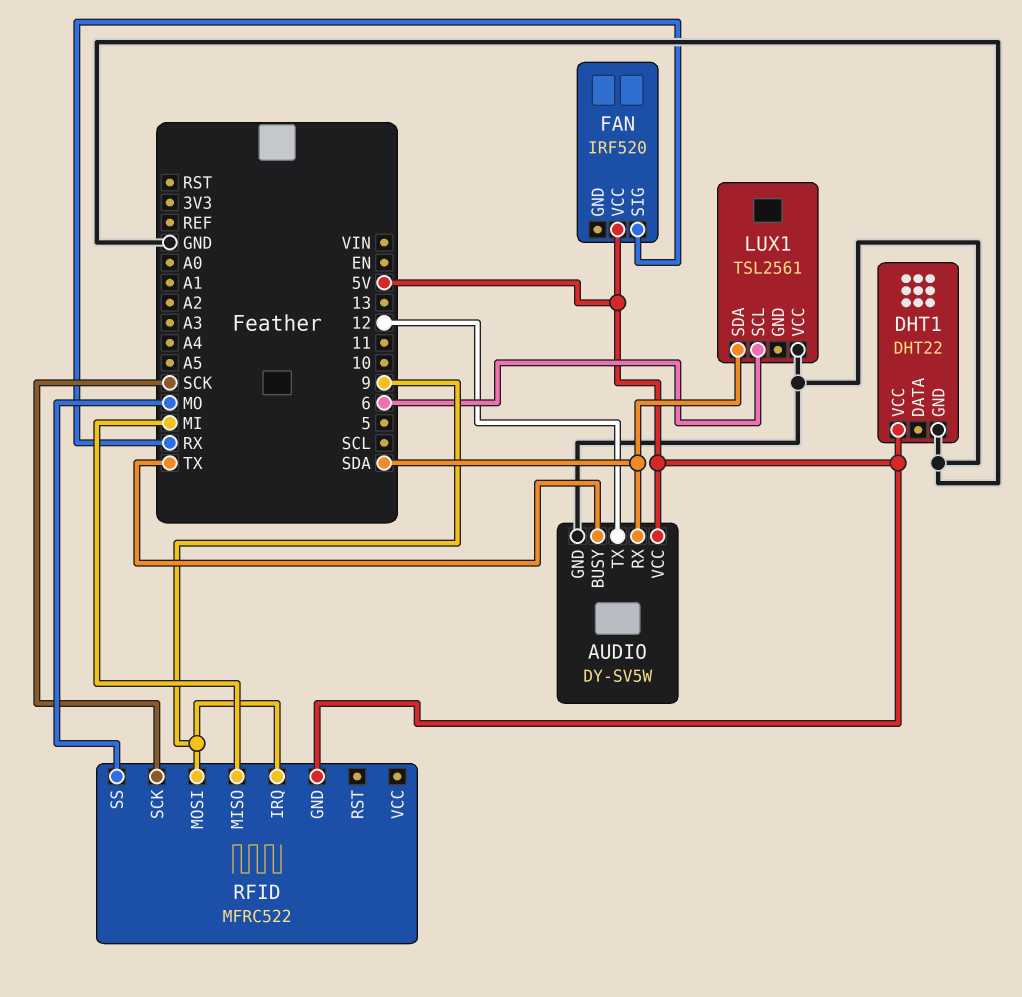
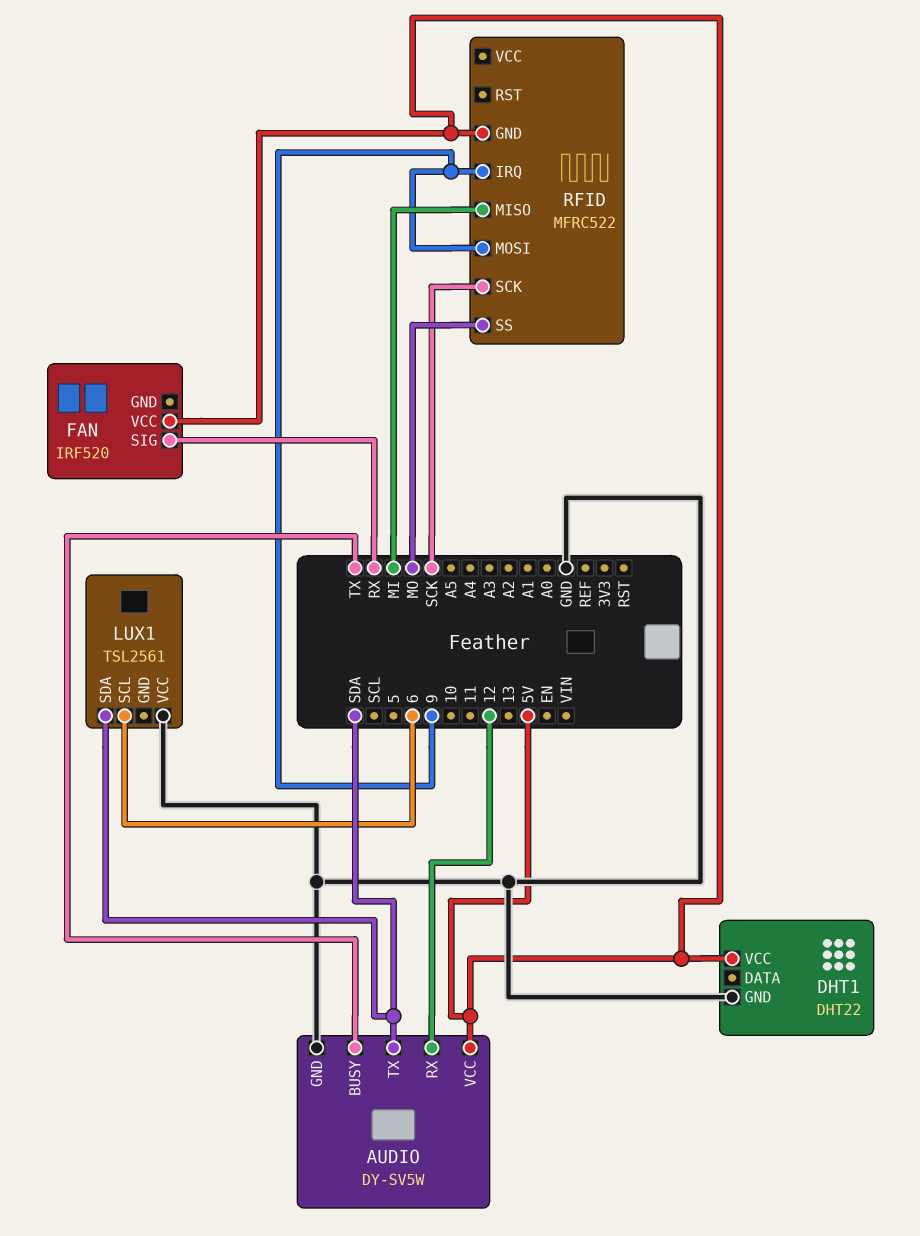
AUDIO pin RX: SDA -> 12
AUDIO pin TX: 12 -> SDA

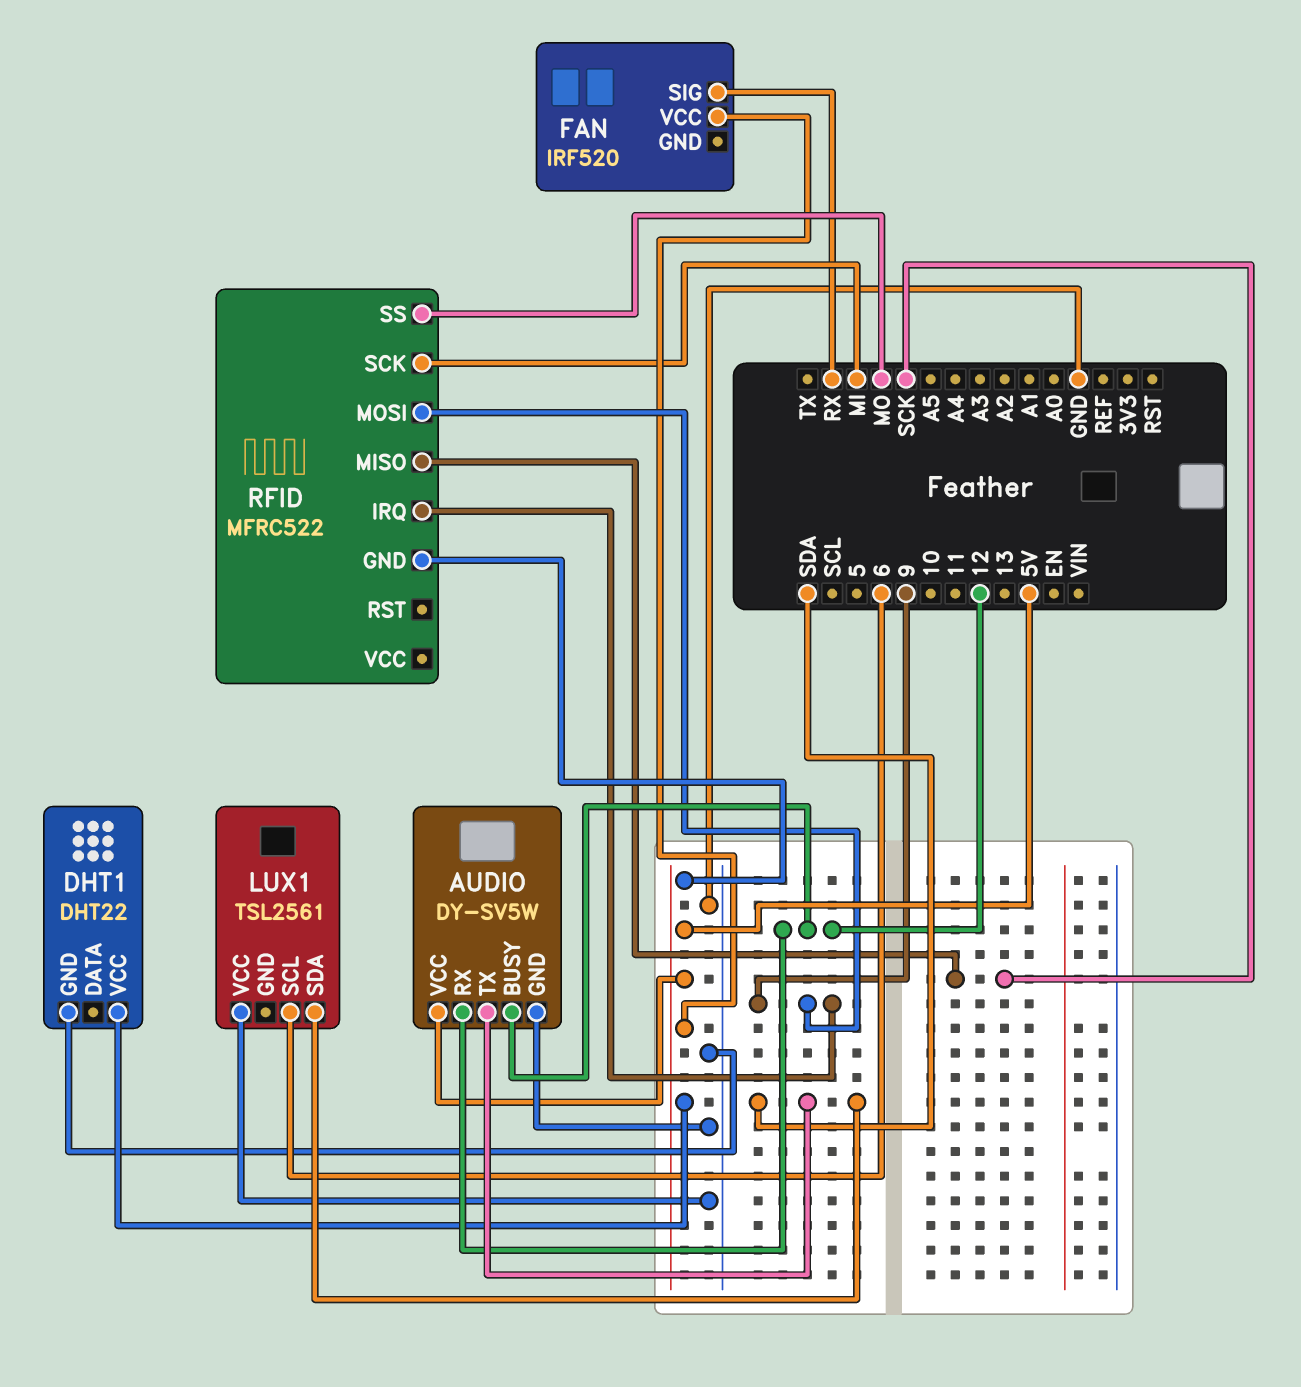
AUDIO pin BUSY: TX -> 12
RFID pin MISO: MI -> SCK
RFID pin SCK: SCK -> MI

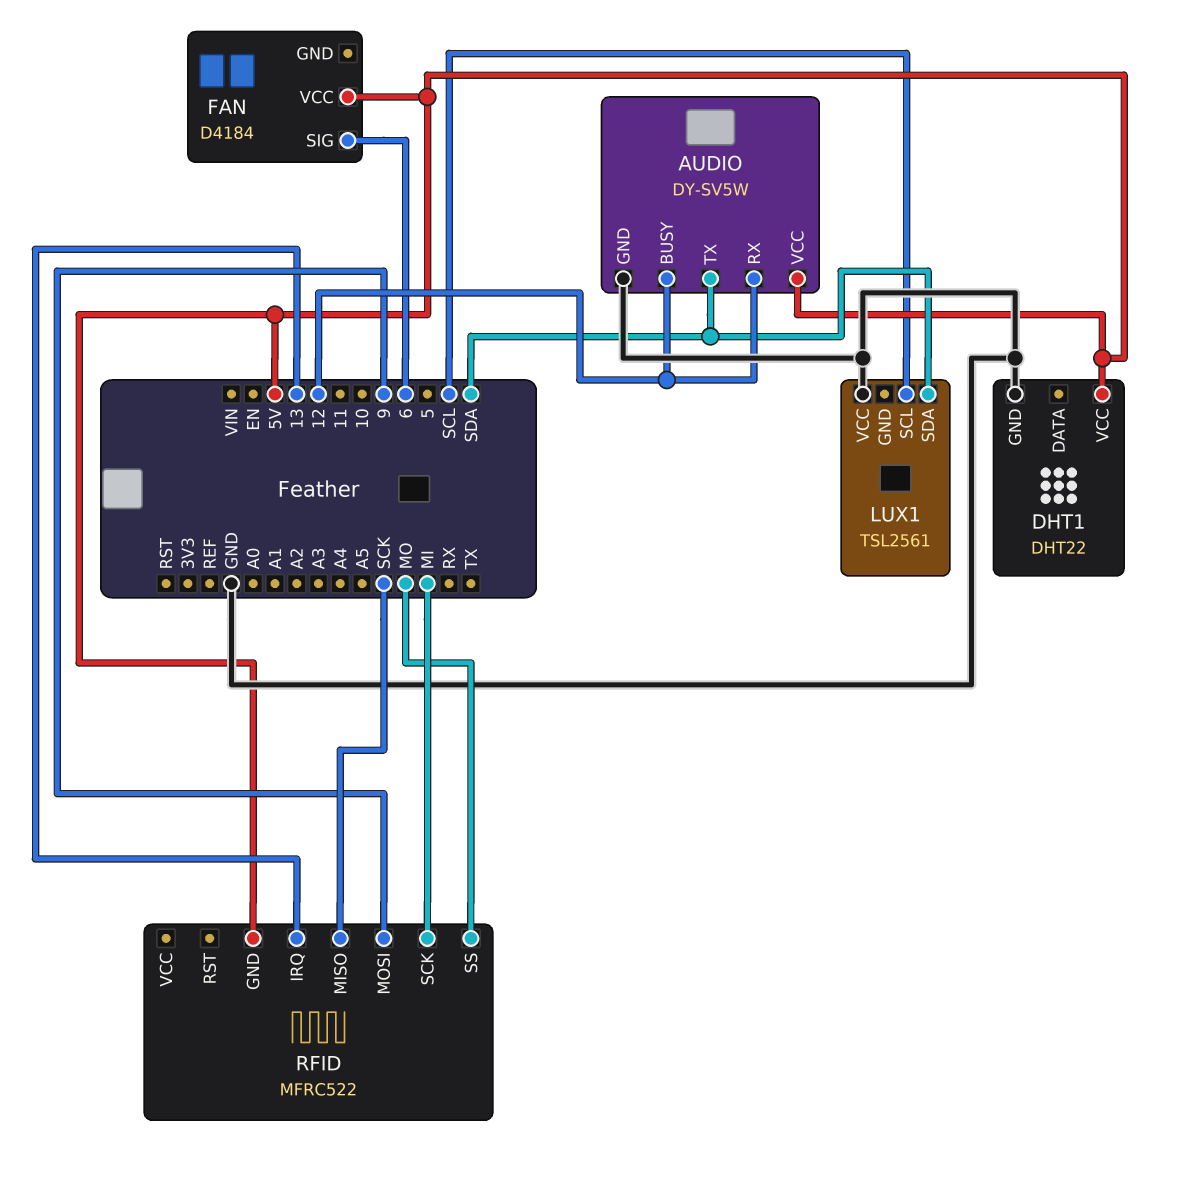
FAN: IRF520 -> D4184
FAN pin SIG: RX -> 6
LUX1 pin SCL: 6 -> SCL
RFID pin IRQ: 9 -> 13

